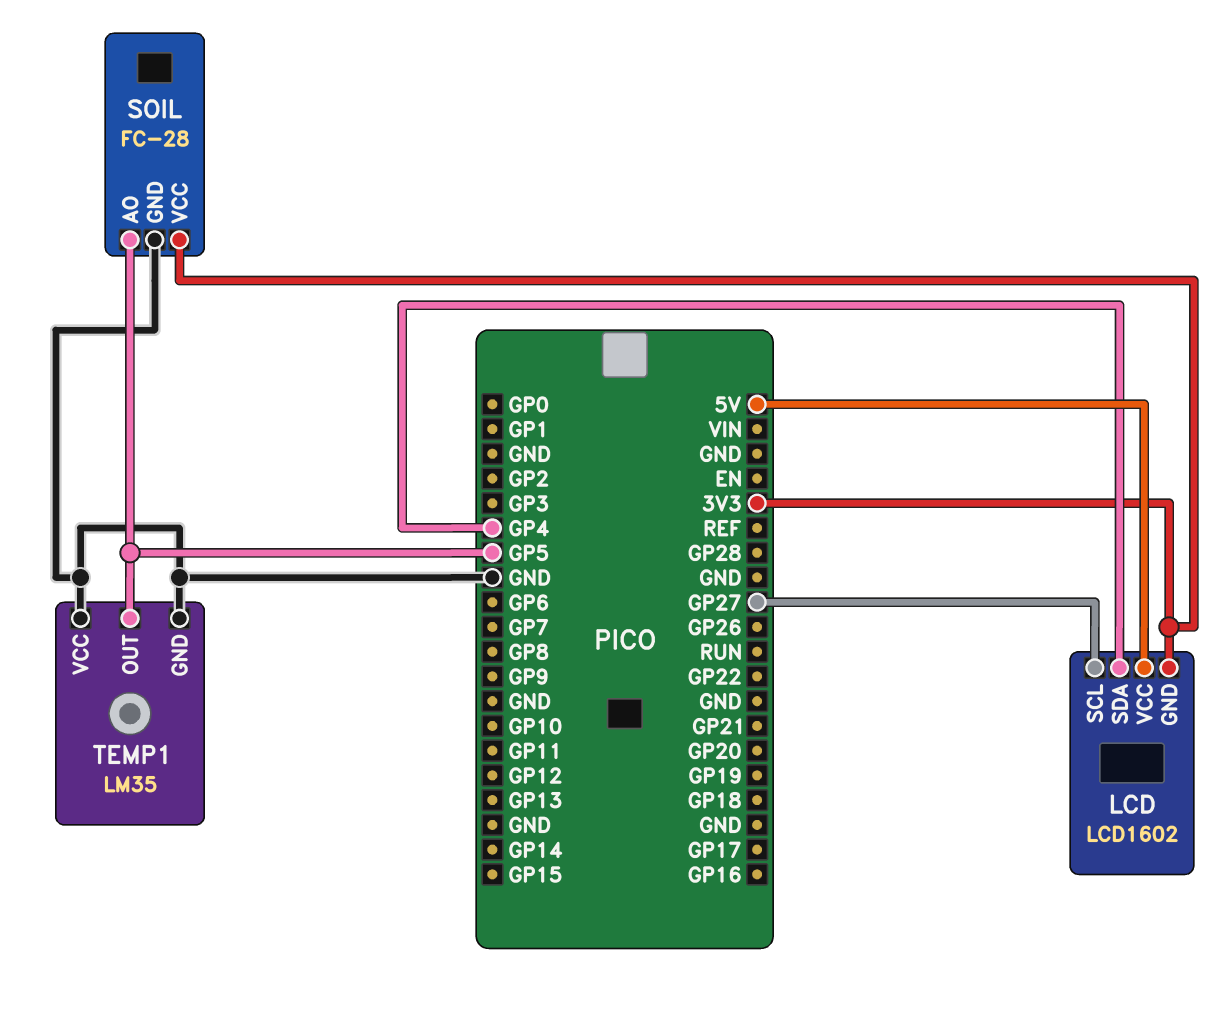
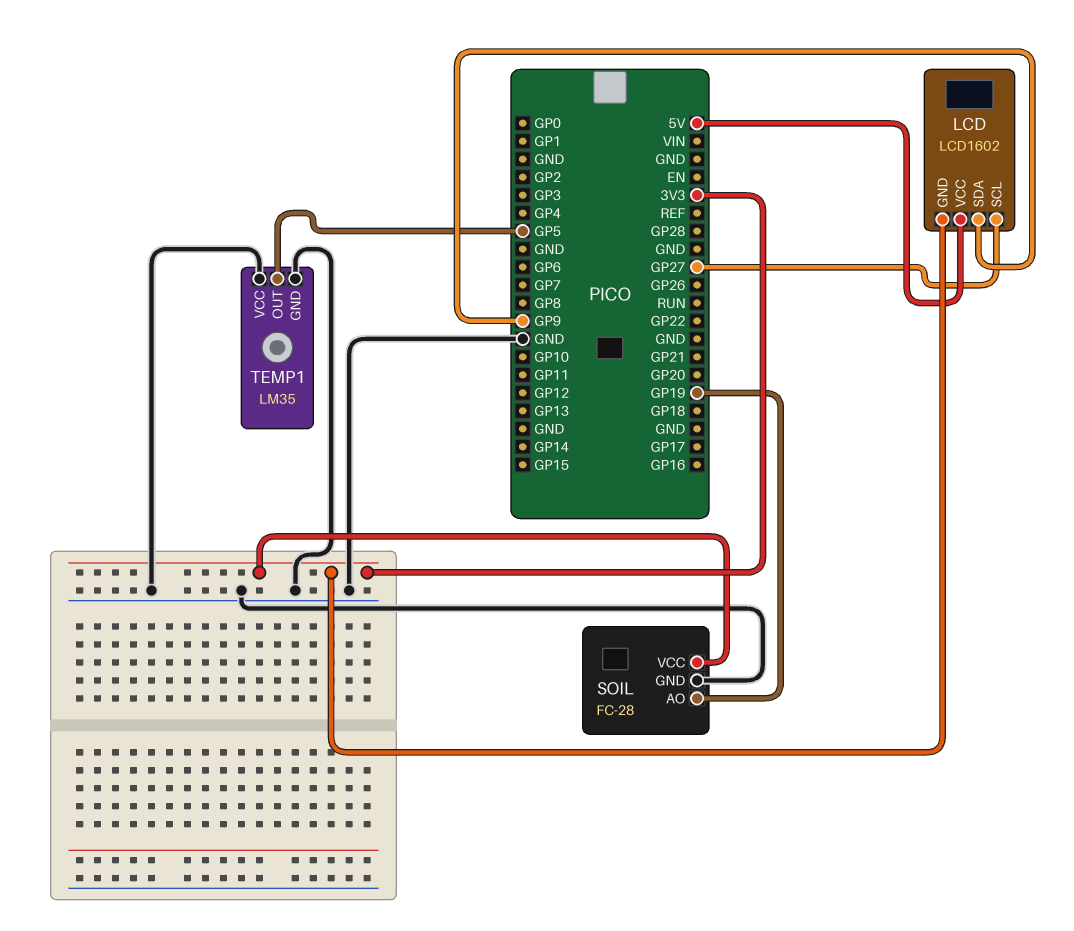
LCD pin SDA: GP4 -> GP9
SOIL pin AO: GP5 -> GP19

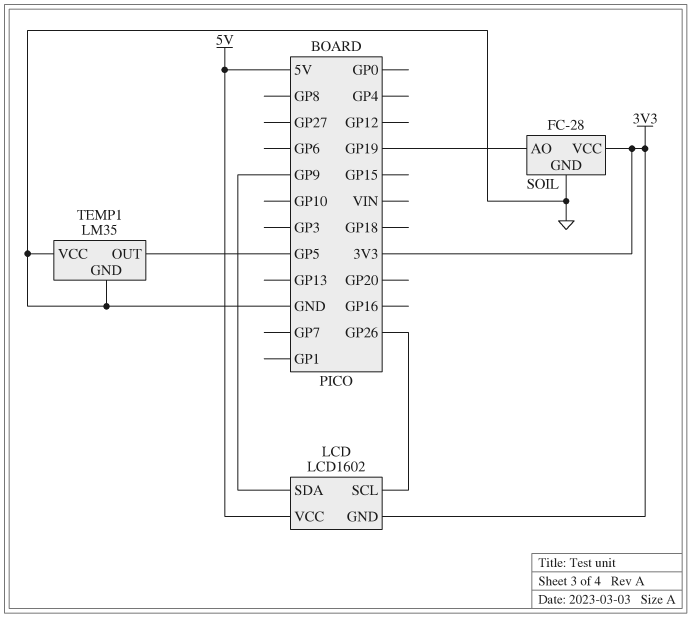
LCD pin SCL: GP27 -> GP26

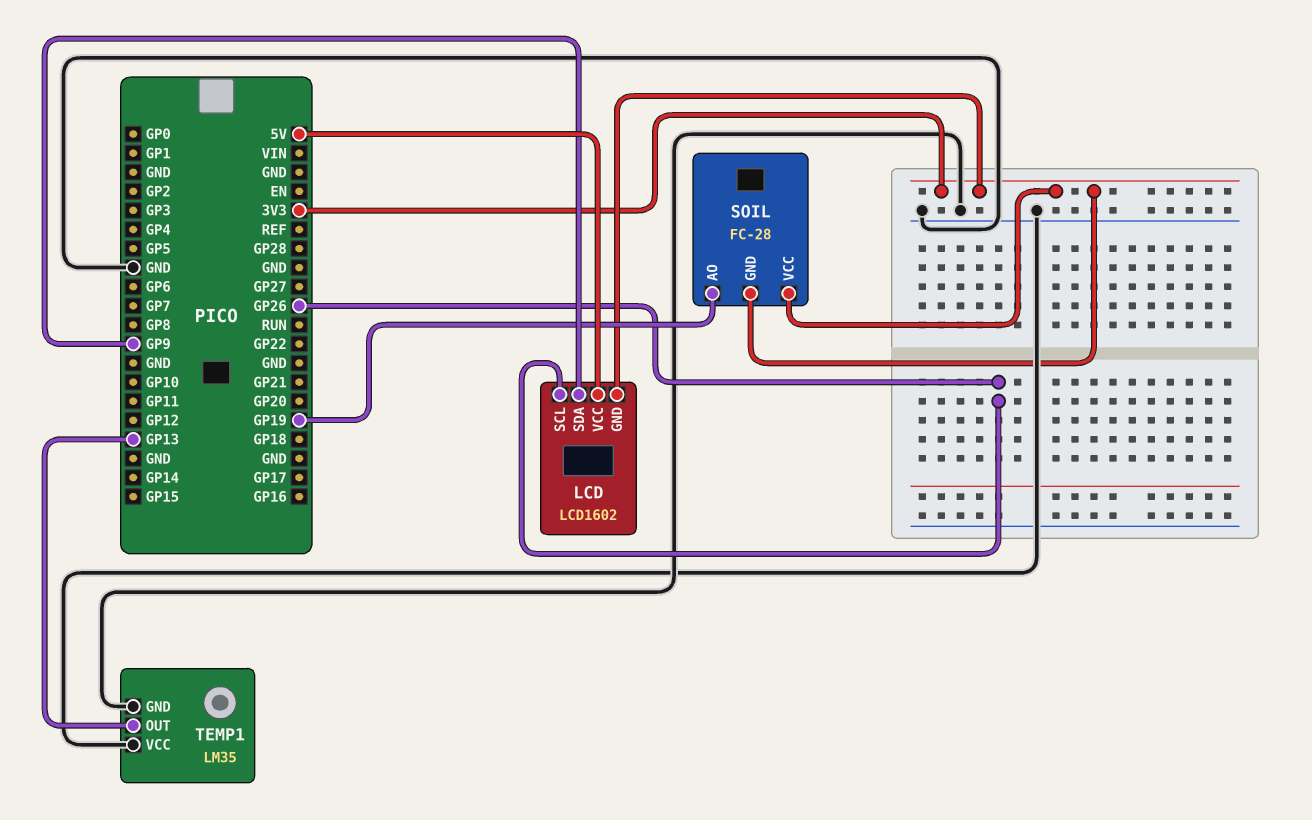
SOIL pin GND: GND -> 3V3
TEMP1 pin OUT: GP5 -> GP13

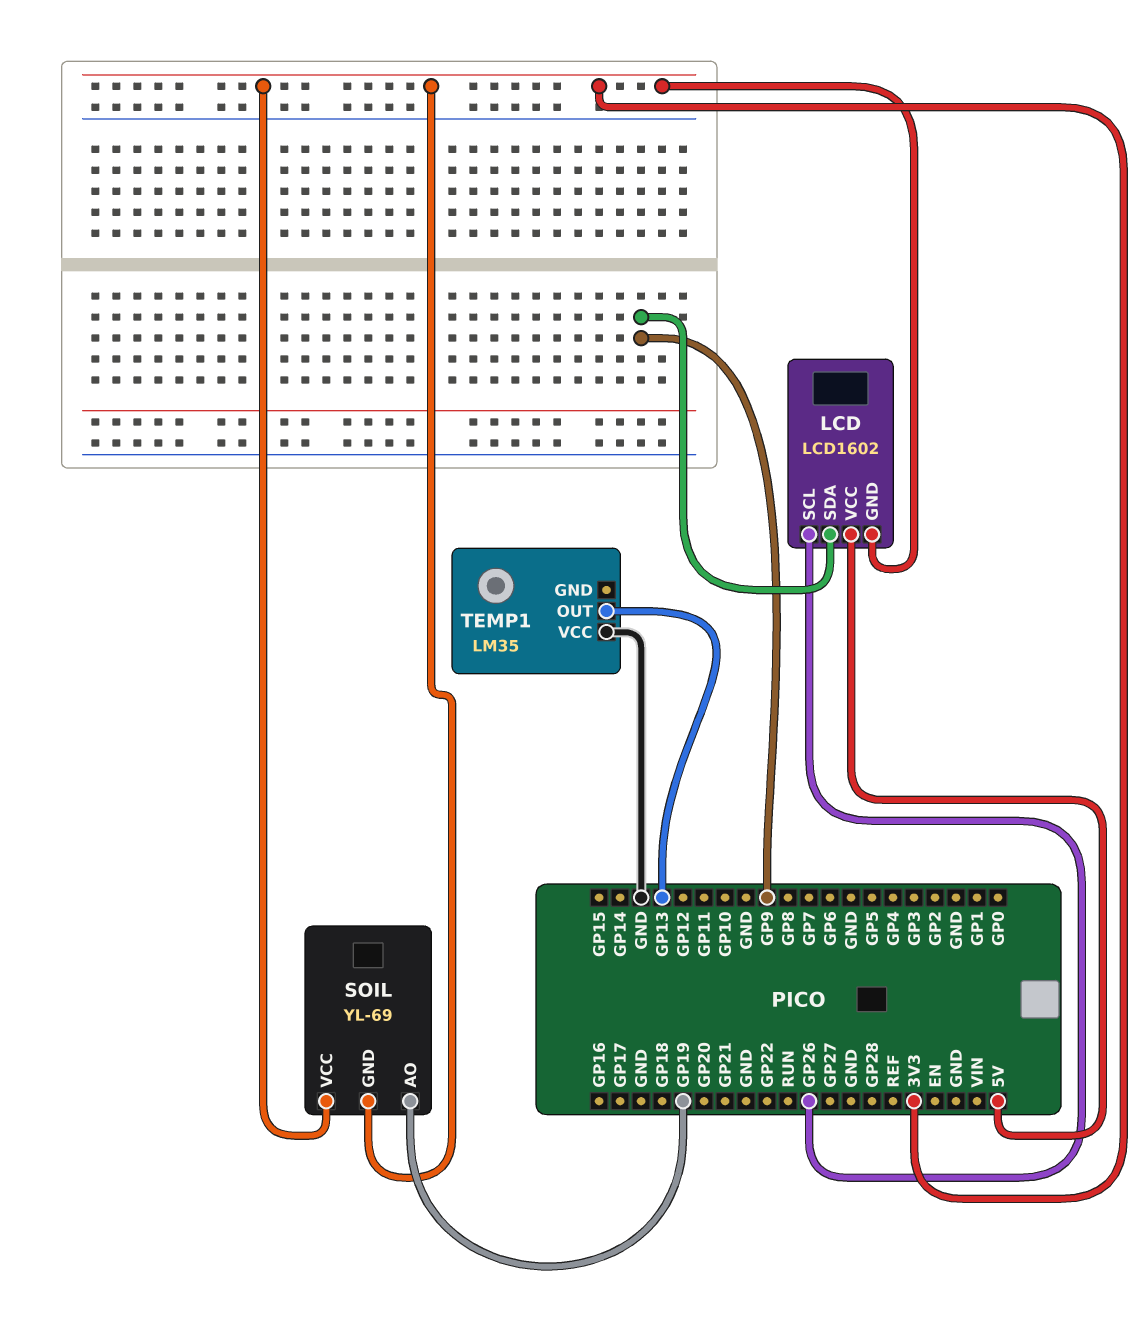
SOIL: FC-28 -> YL-69
TEMP1 pin GND: GND -> none

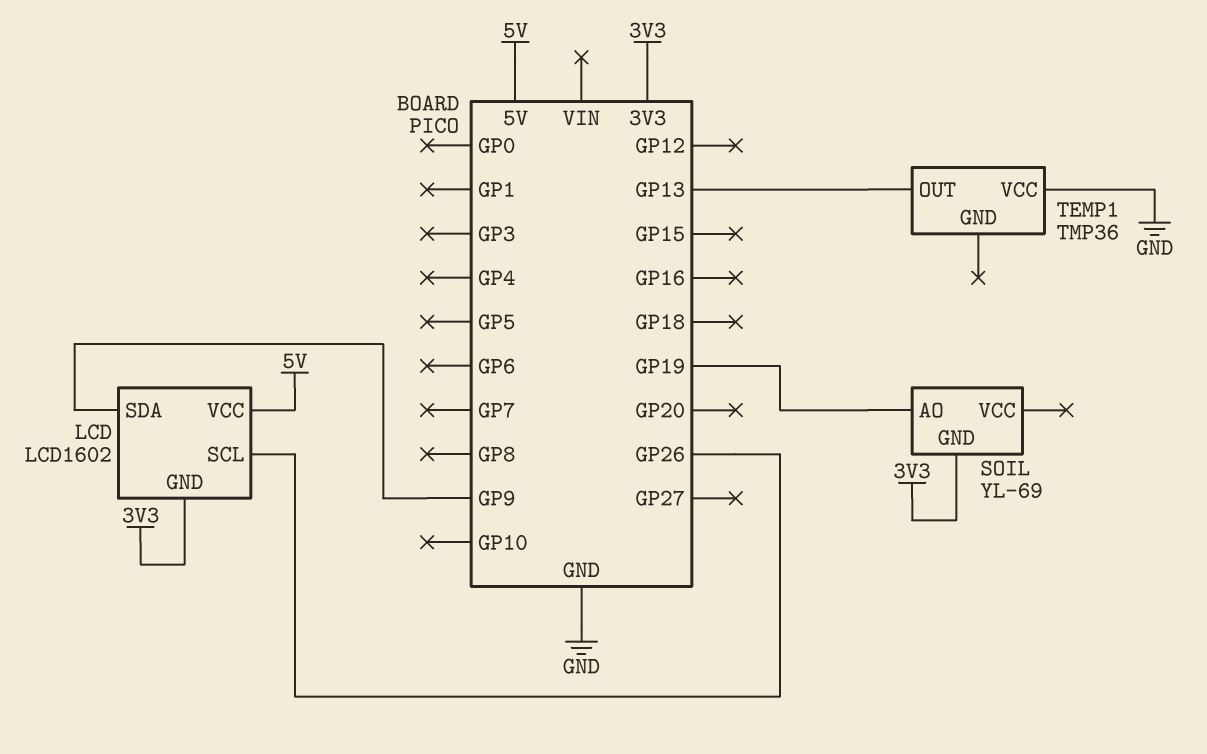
SOIL pin VCC: 3V3 -> none
TEMP1: LM35 -> TMP36

